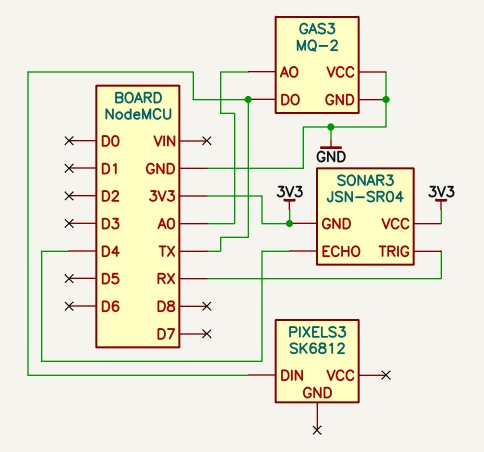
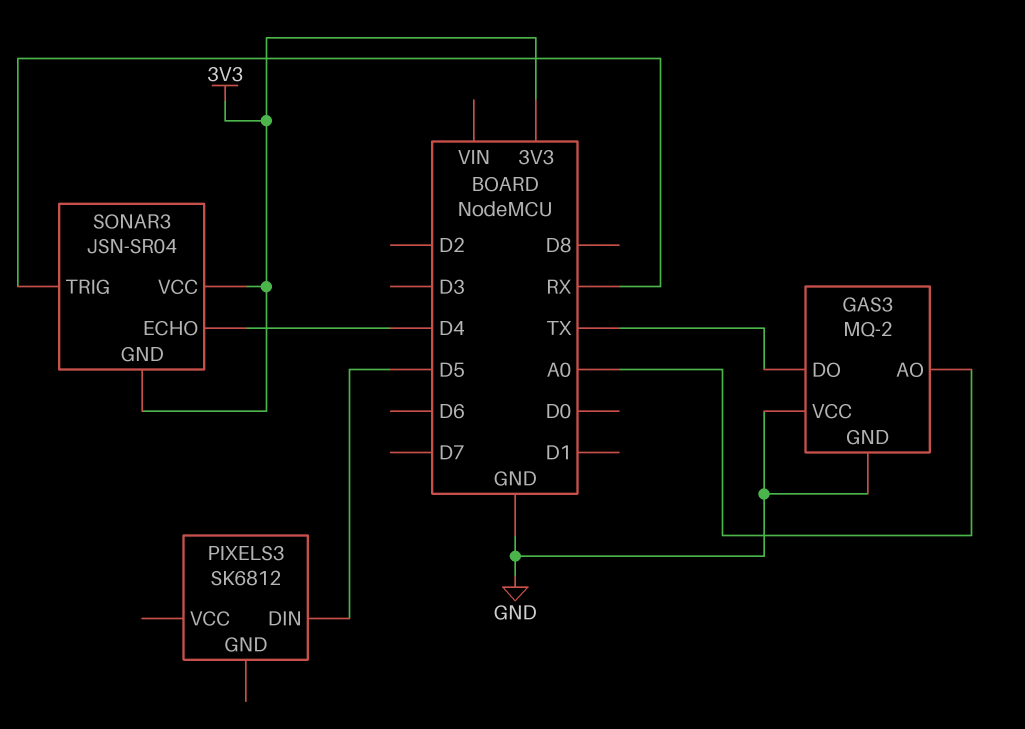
PIXELS3 pin DIN: TX -> D5

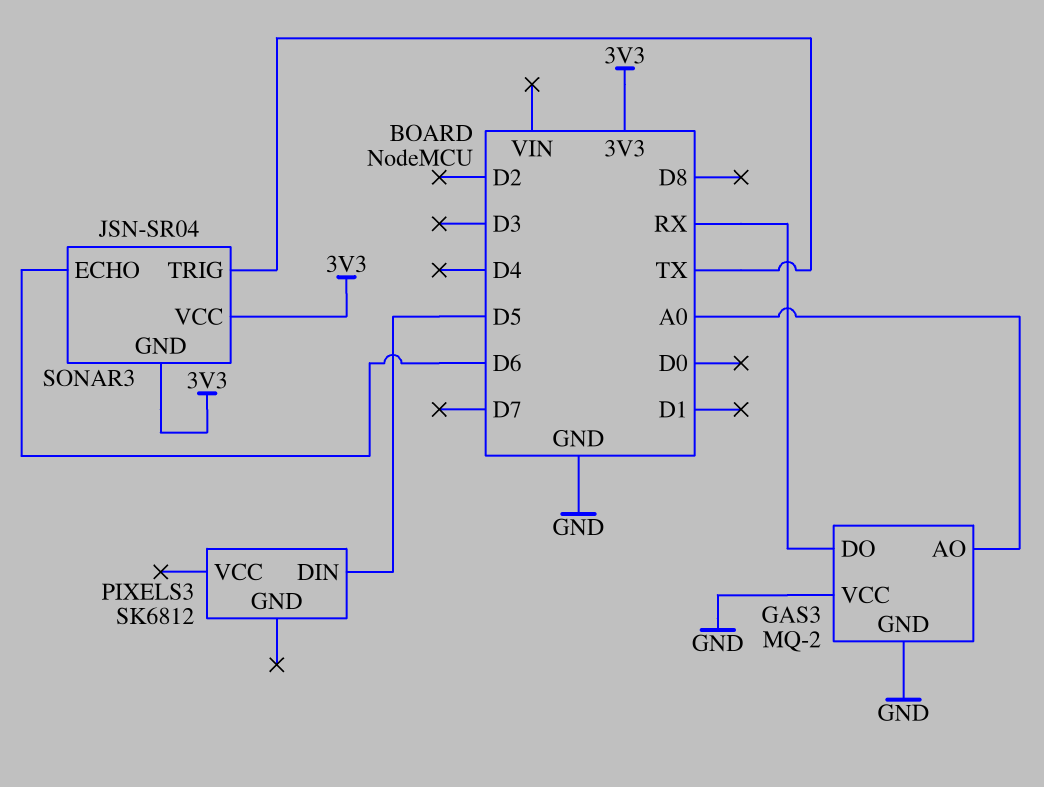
GAS3 pin DO: TX -> RX
SONAR3 pin ECHO: D4 -> D6
SONAR3 pin TRIG: RX -> TX

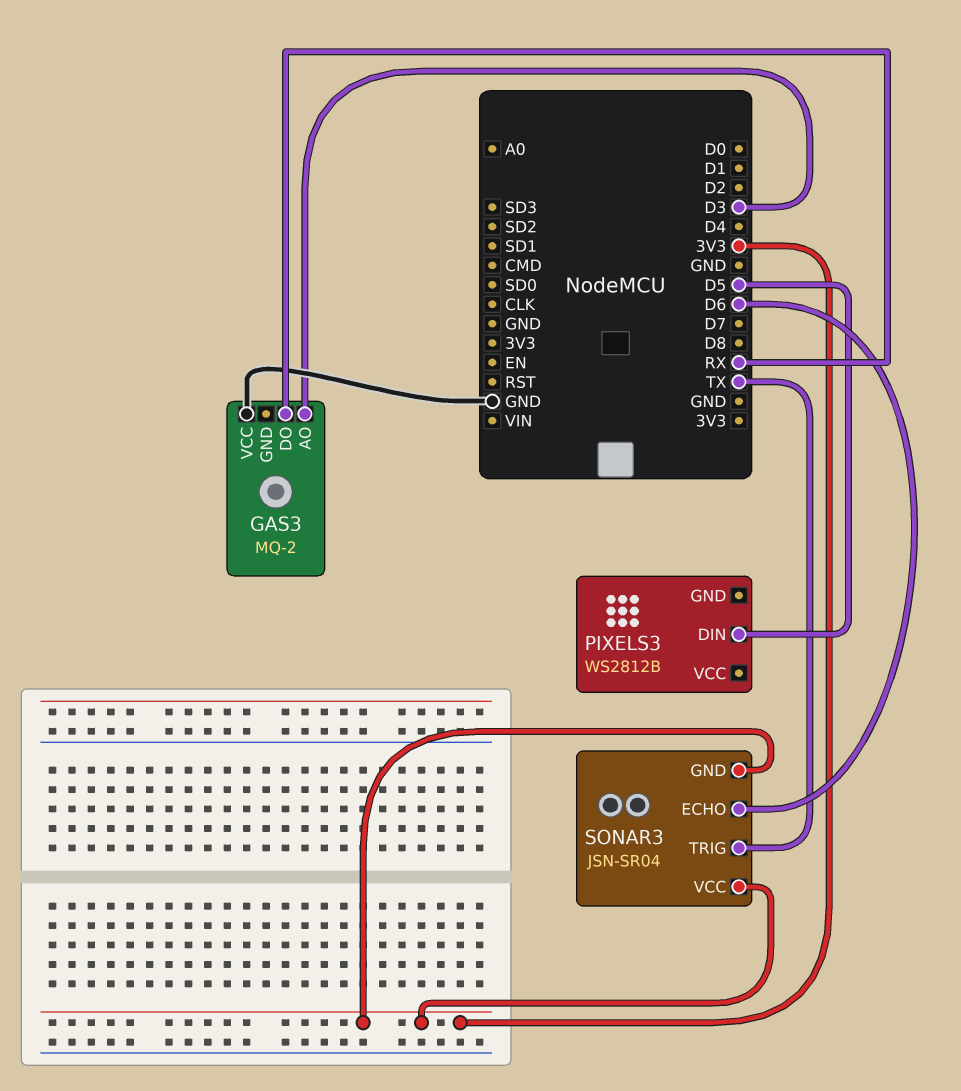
GAS3 pin AO: A0 -> D3
GAS3 pin GND: GND -> none
PIXELS3: SK6812 -> WS2812B

